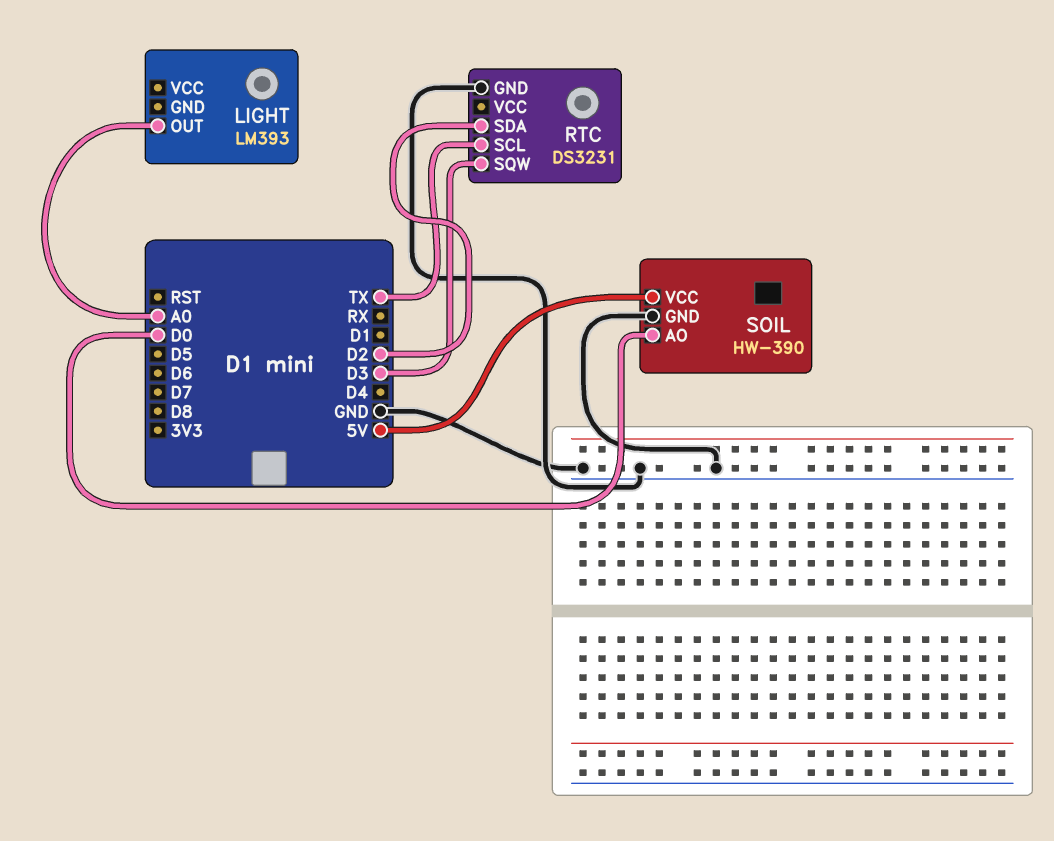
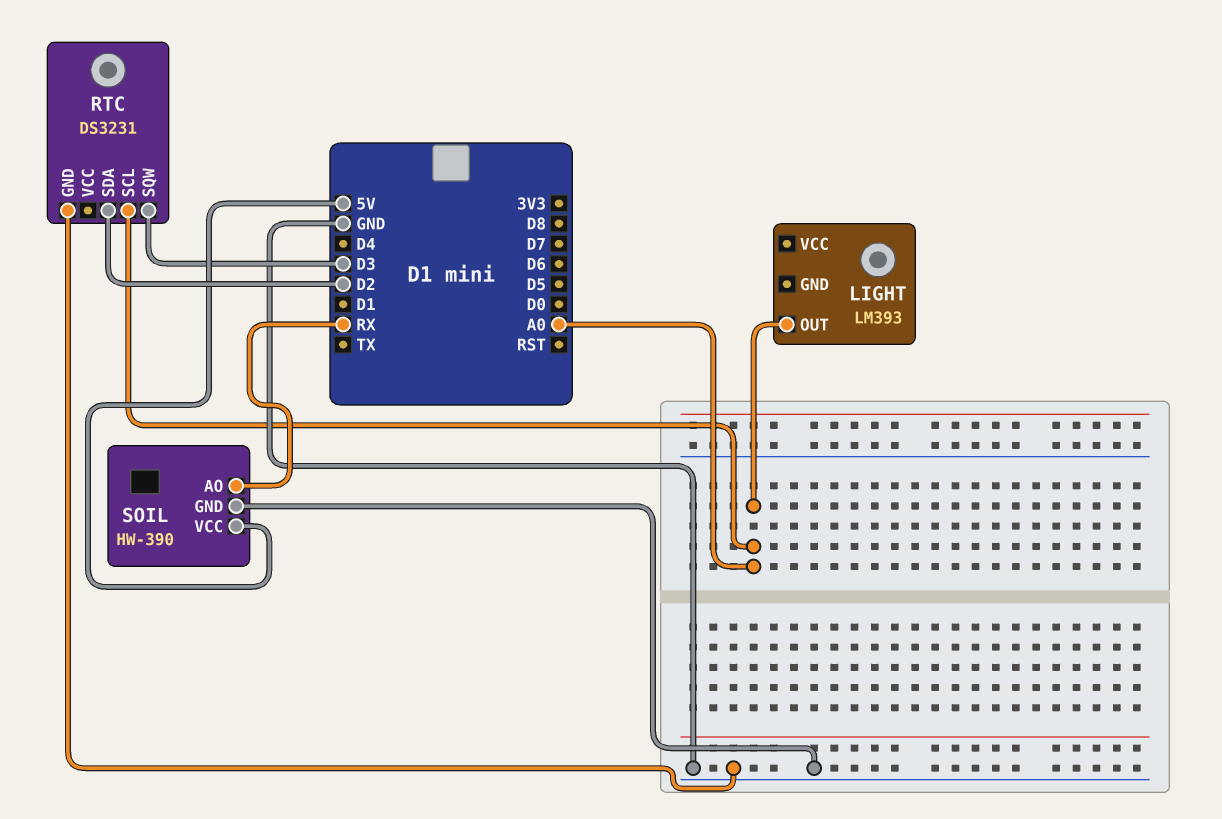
RTC pin SCL: TX -> A0
SOIL pin AO: D0 -> RX

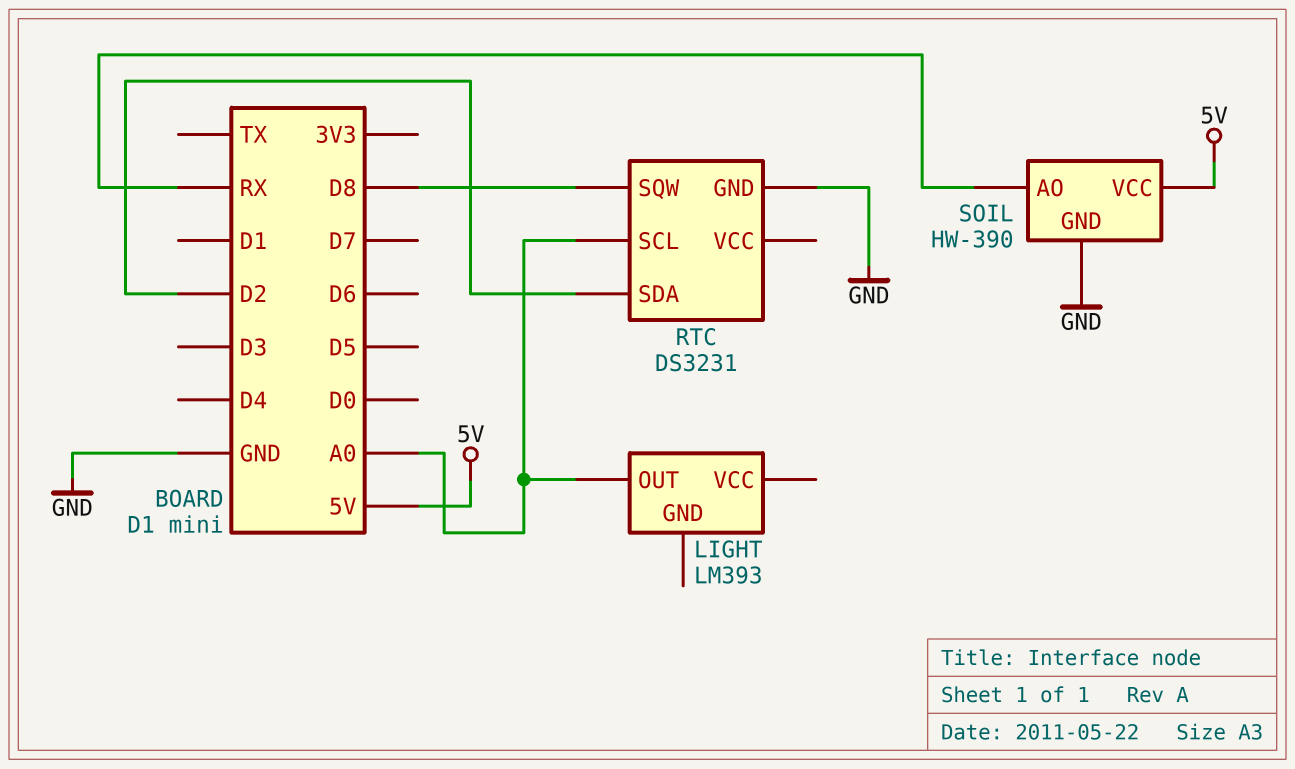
RTC pin SQW: D3 -> D8

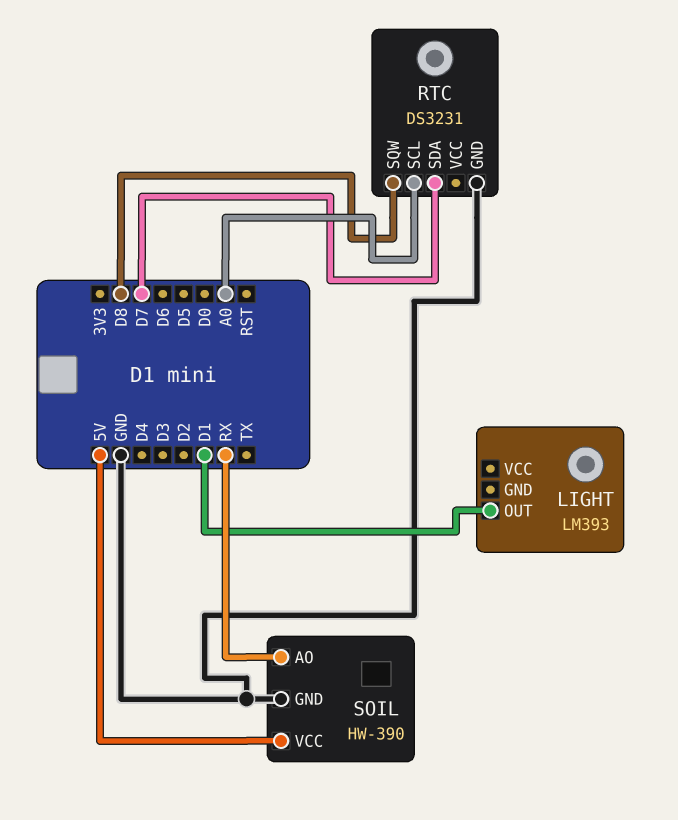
LIGHT pin OUT: A0 -> D1
RTC pin SDA: D2 -> D7

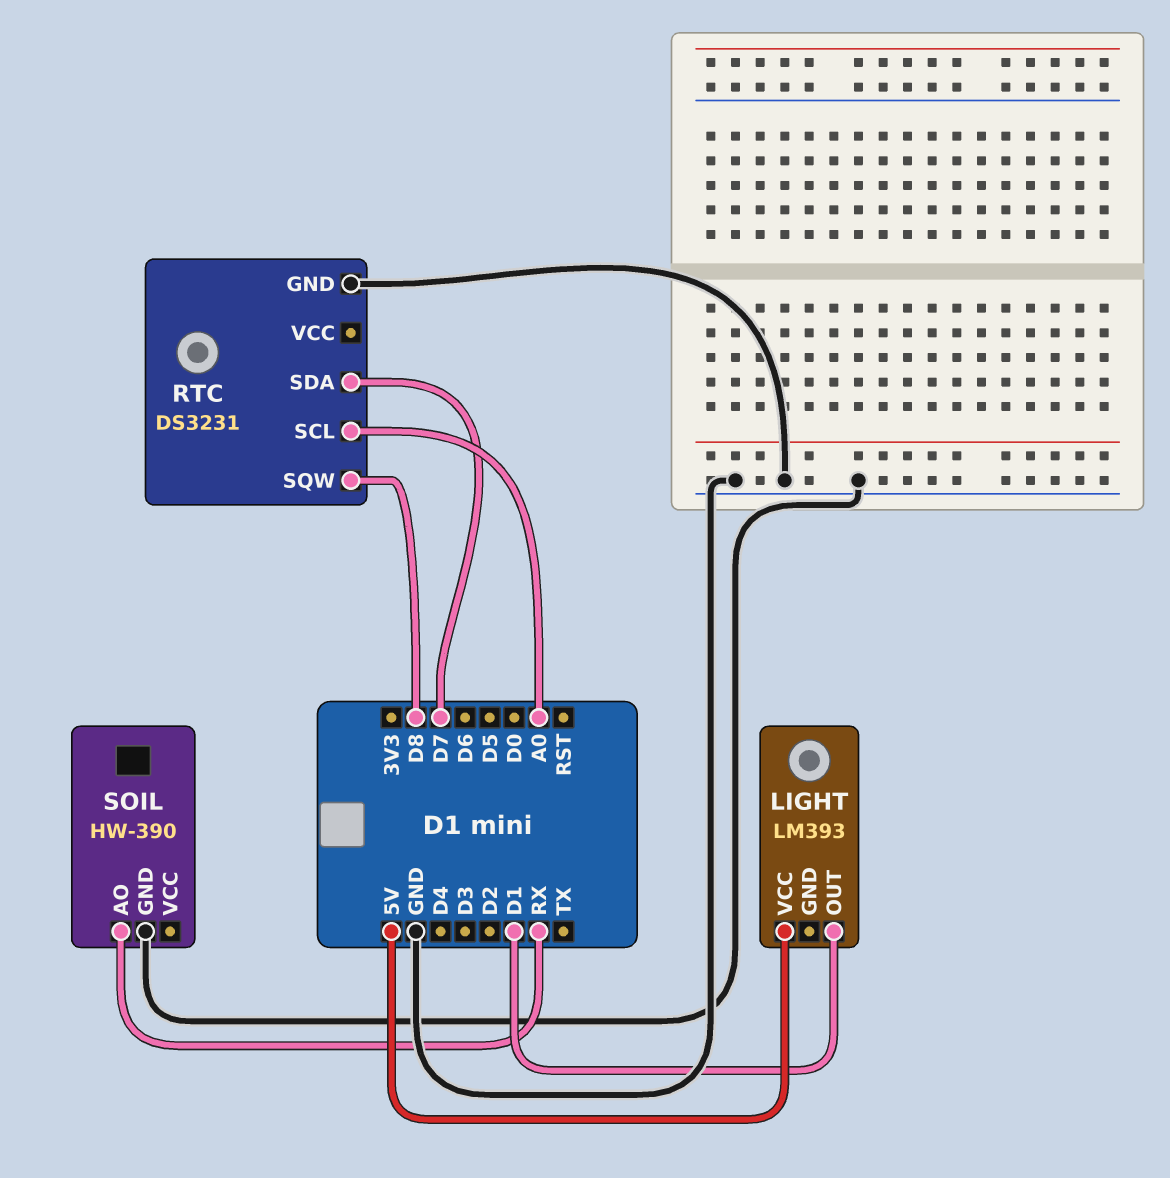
LIGHT pin VCC: none -> 5V
SOIL pin VCC: 5V -> none

